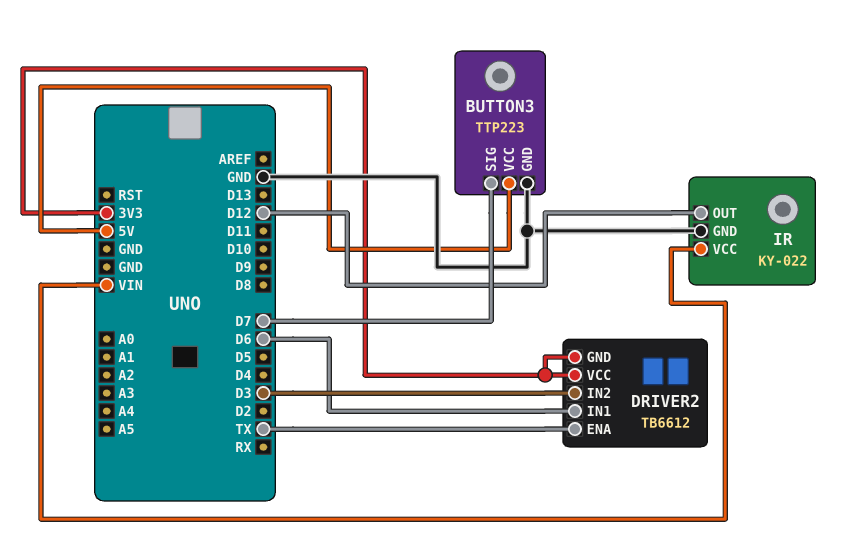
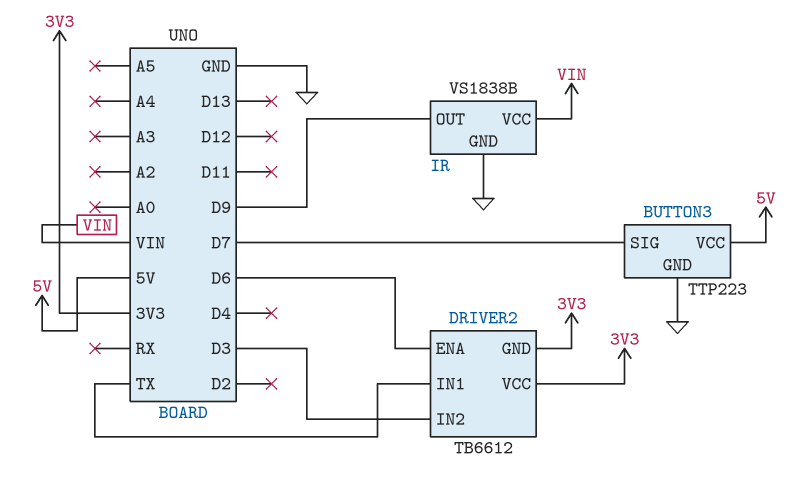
DRIVER2 pin ENA: TX -> D6
DRIVER2 pin IN1: D6 -> TX
IR: KY-022 -> VS1838B
IR pin OUT: D12 -> D9

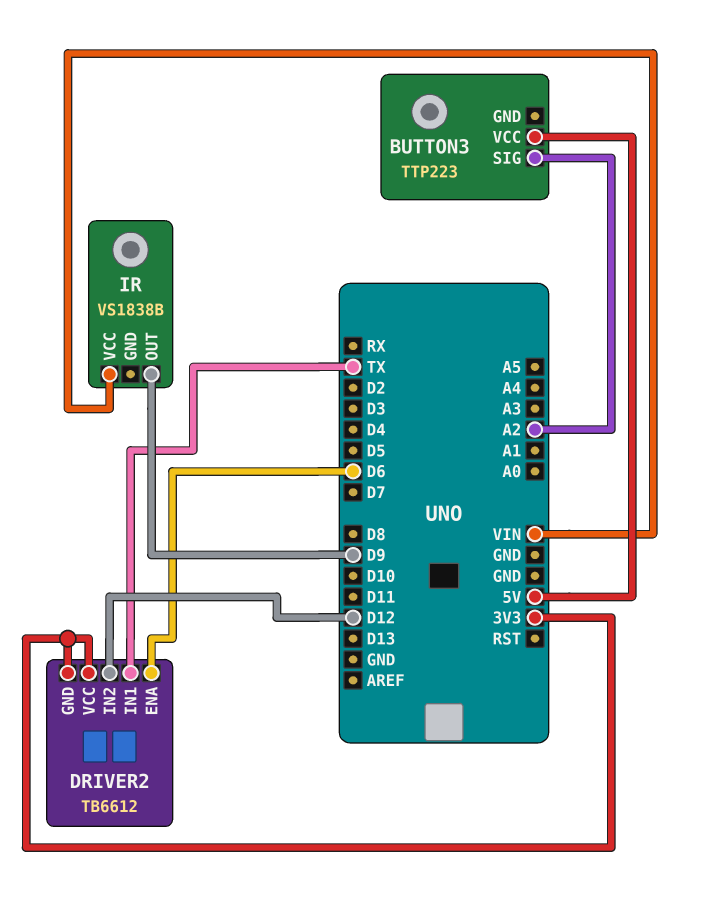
BUTTON3 pin GND: GND -> none
BUTTON3 pin SIG: D7 -> A2
DRIVER2 pin IN2: D3 -> D12
IR pin GND: GND -> none

